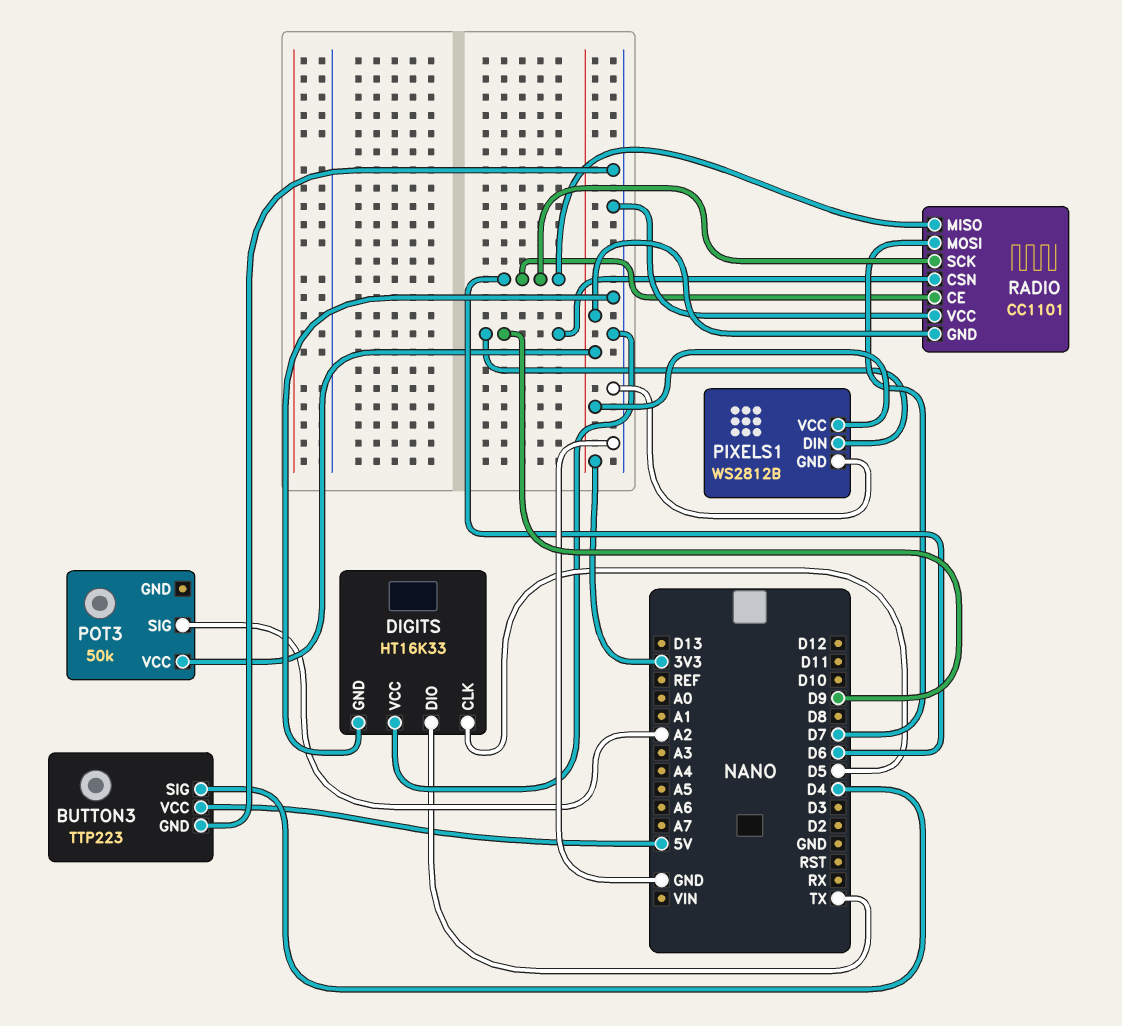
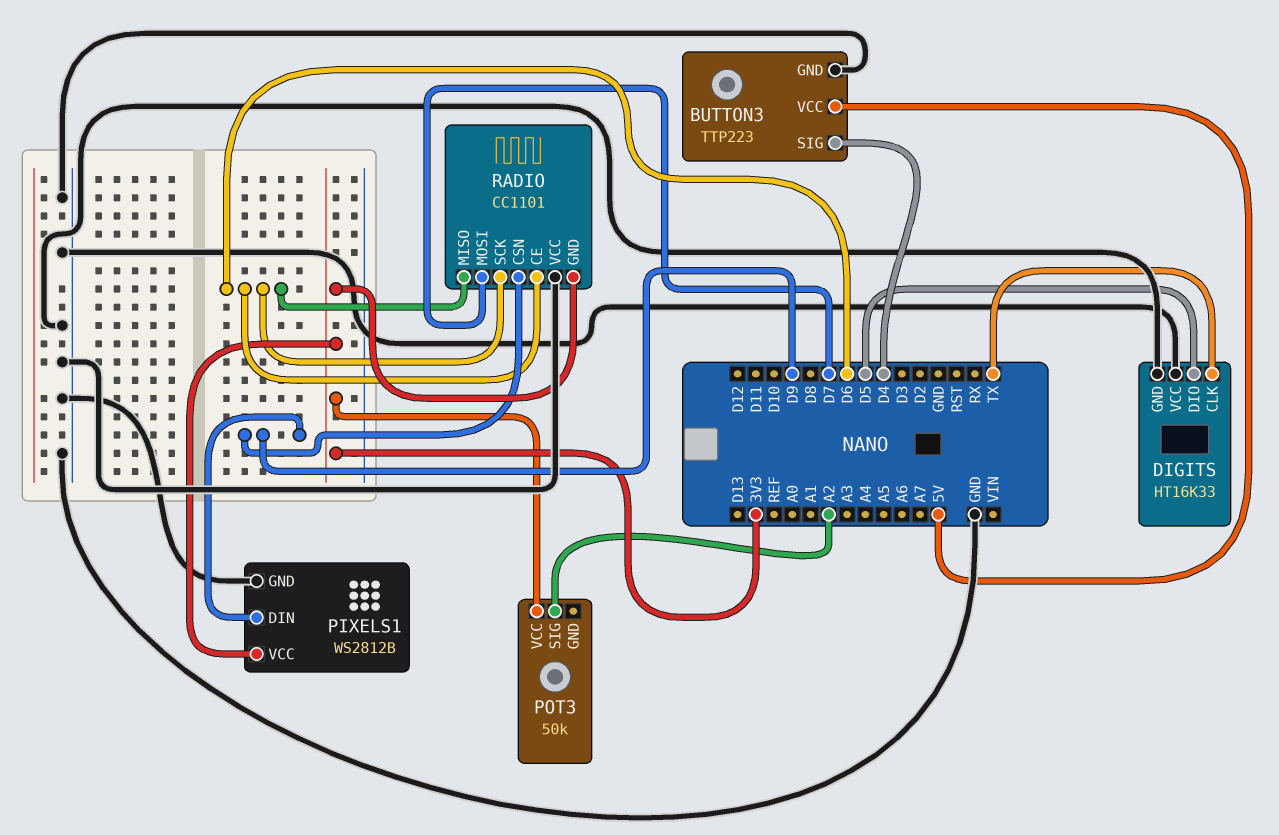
DIGITS pin CLK: D5 -> TX
DIGITS pin DIO: TX -> D5

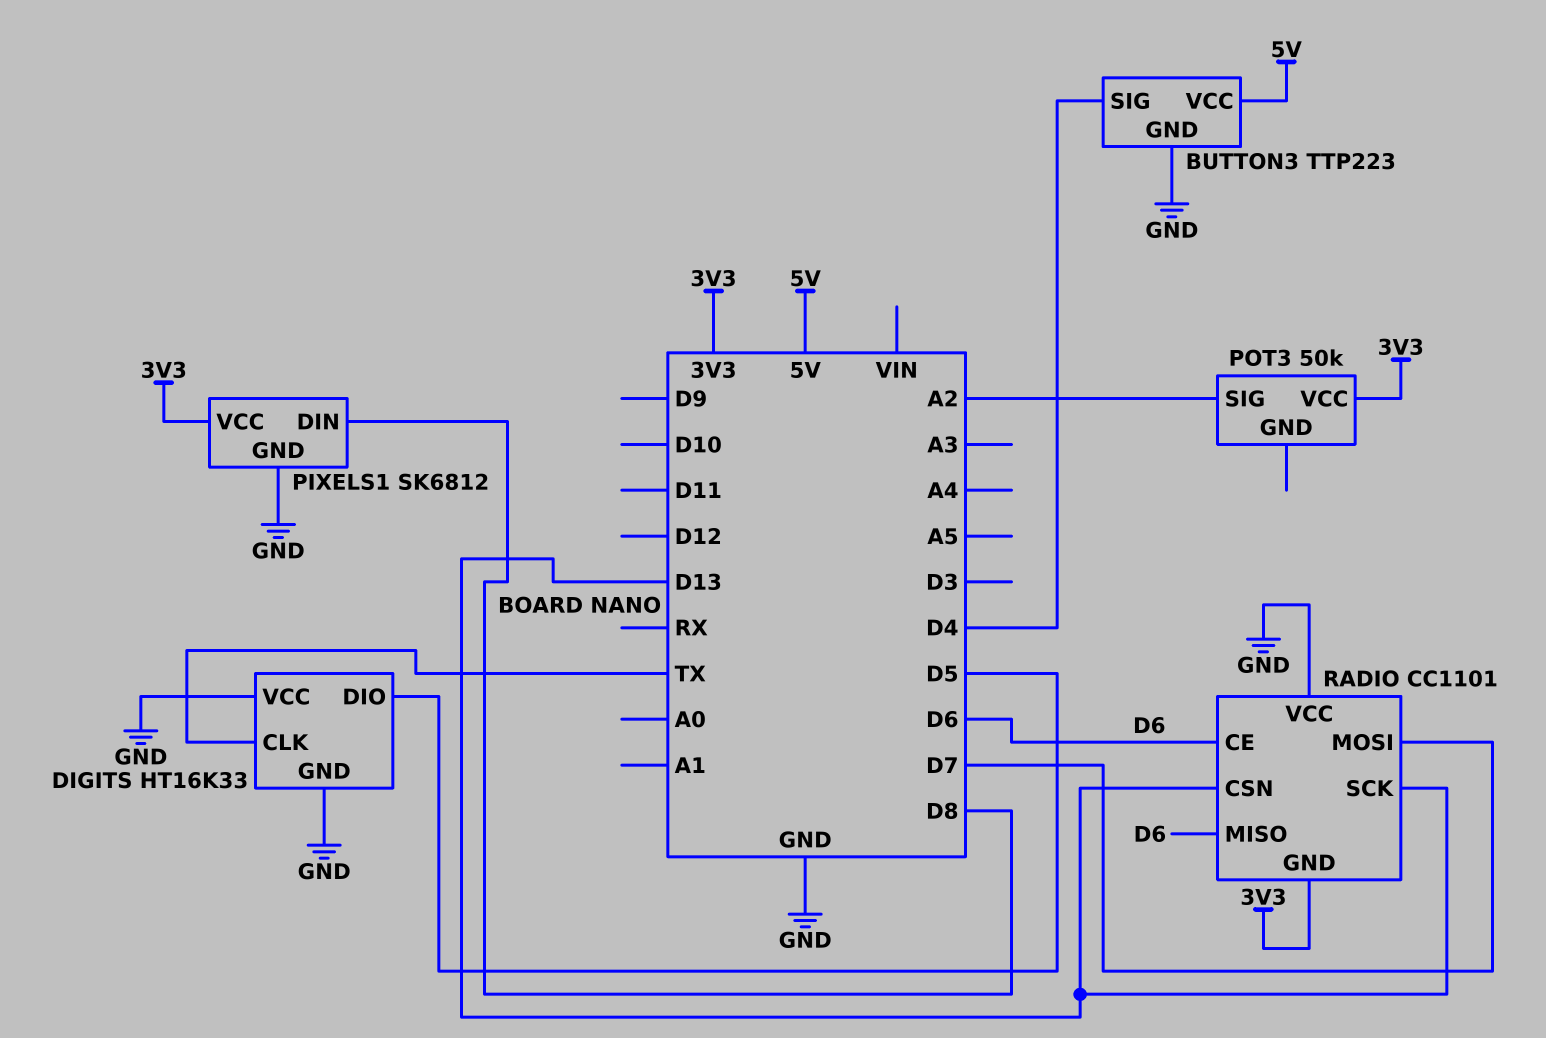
PIXELS1: WS2812B -> SK6812
PIXELS1 pin DIN: D9 -> D8
RADIO pin CSN: D9 -> D13
RADIO pin SCK: D6 -> D13

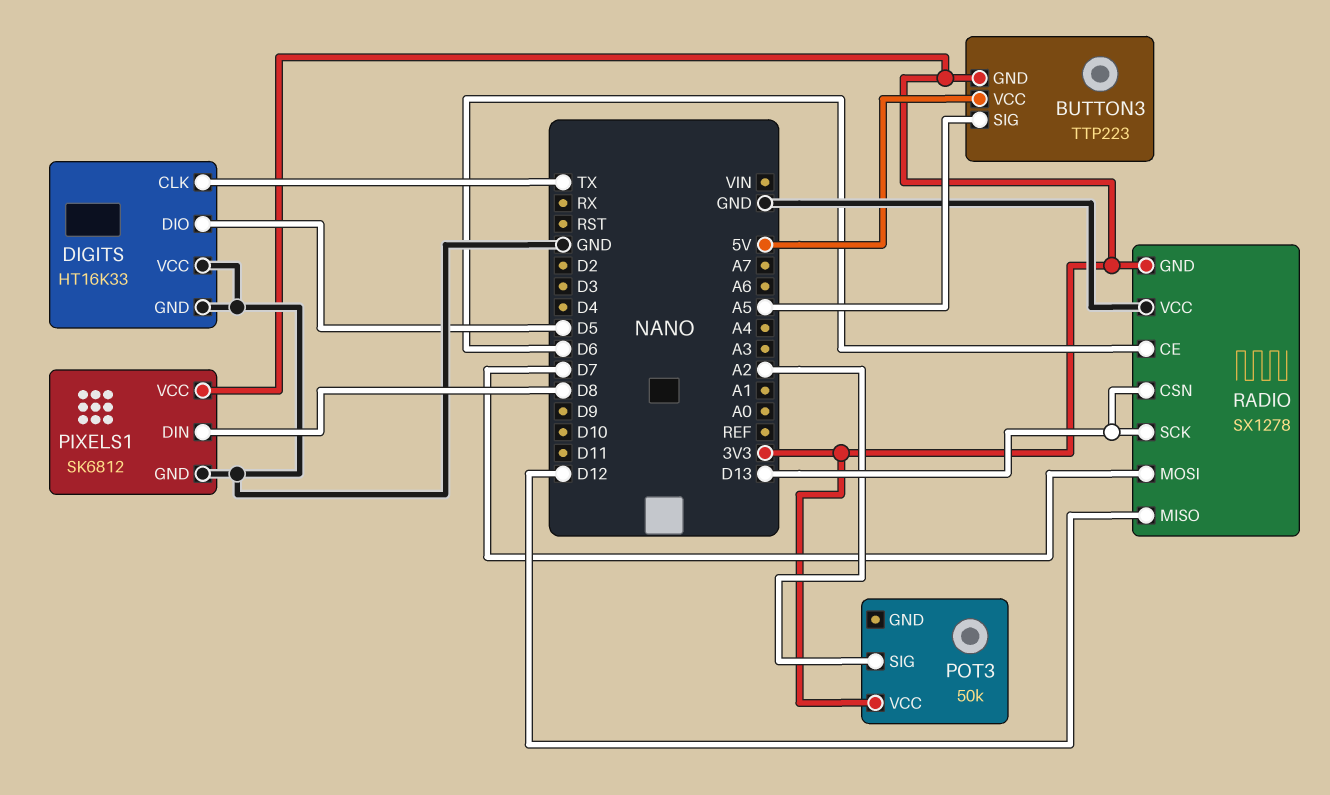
BUTTON3 pin GND: GND -> 3V3
BUTTON3 pin SIG: D4 -> A5
RADIO: CC1101 -> SX1278
RADIO pin MISO: D6 -> D12

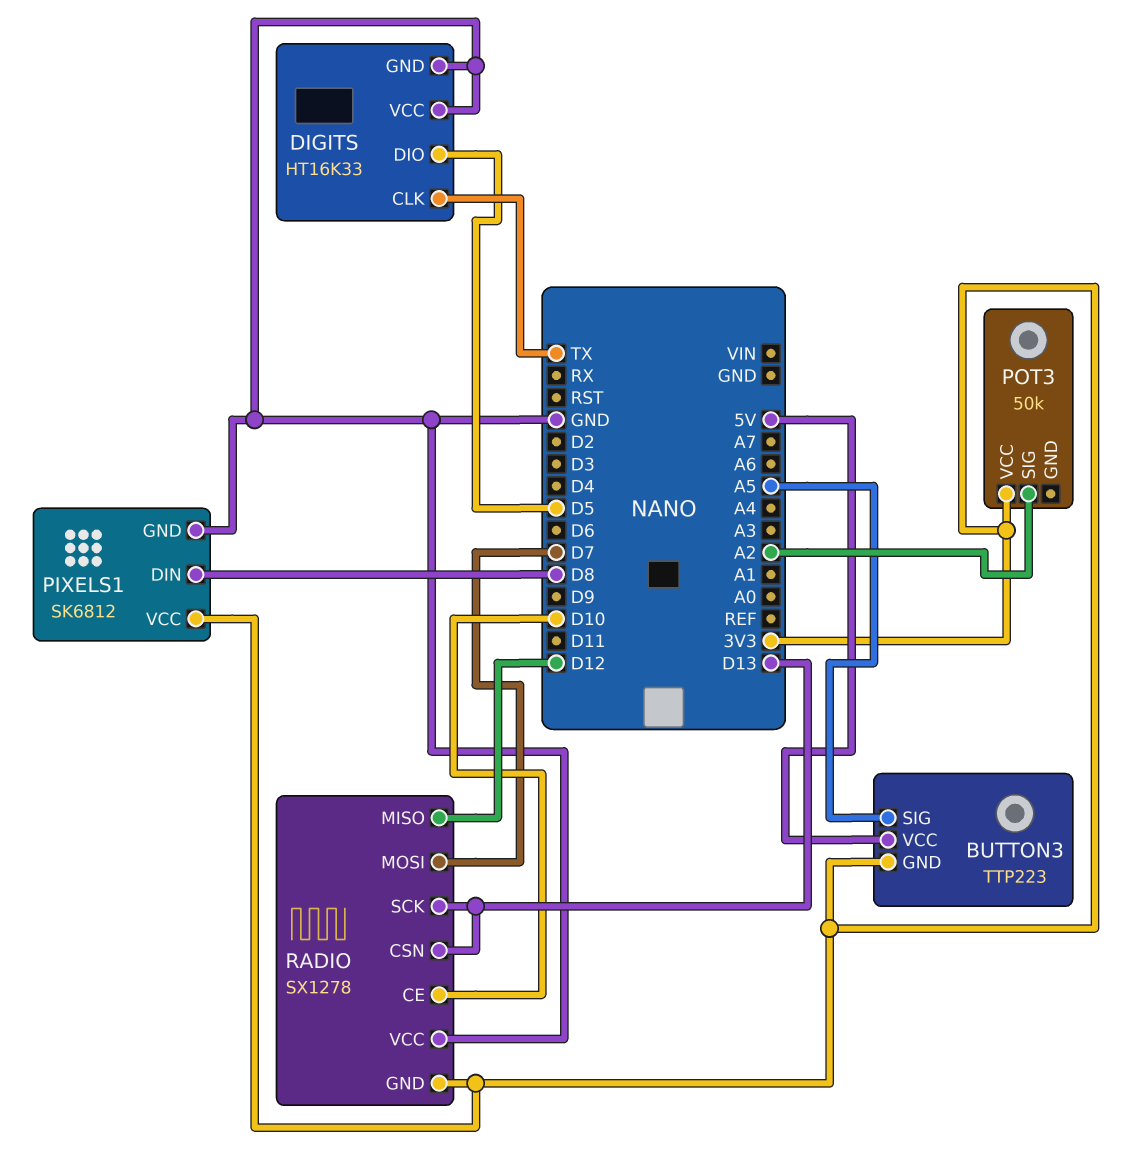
RADIO pin CE: D6 -> D10

